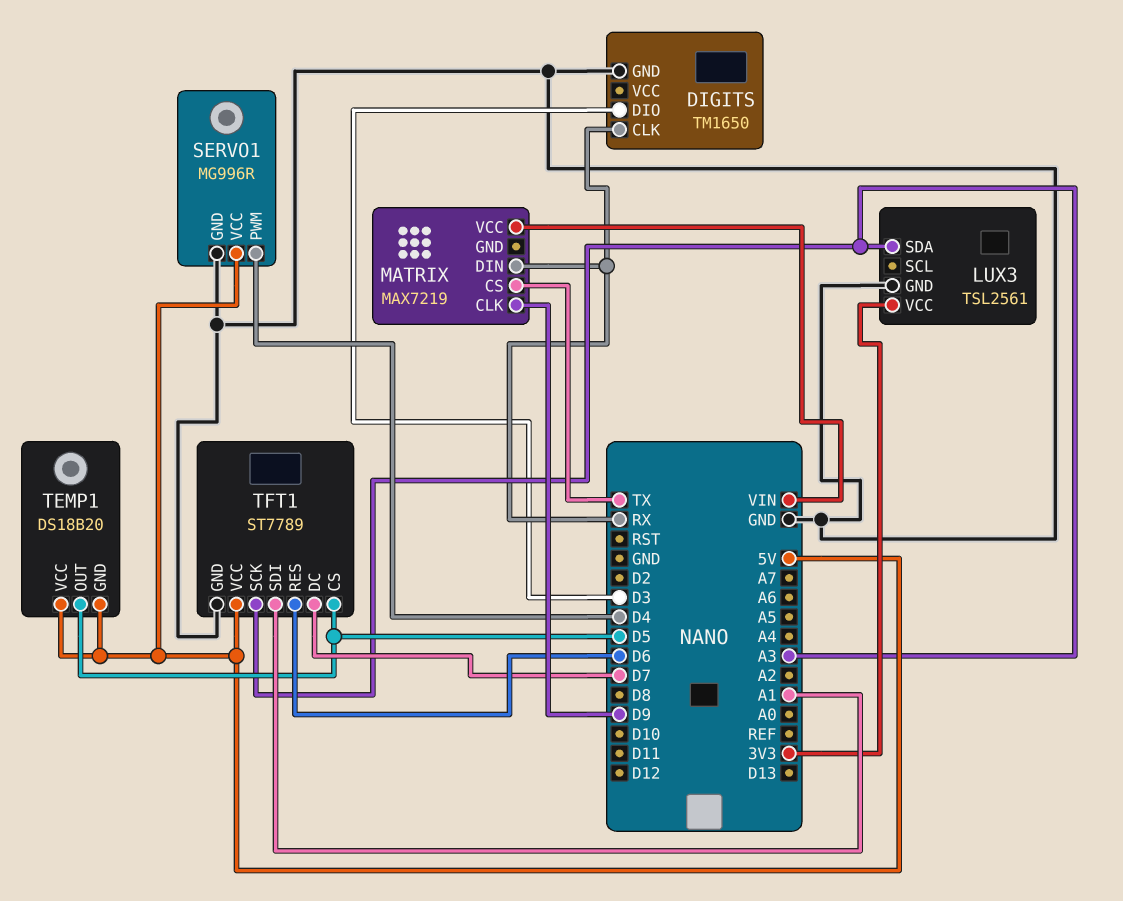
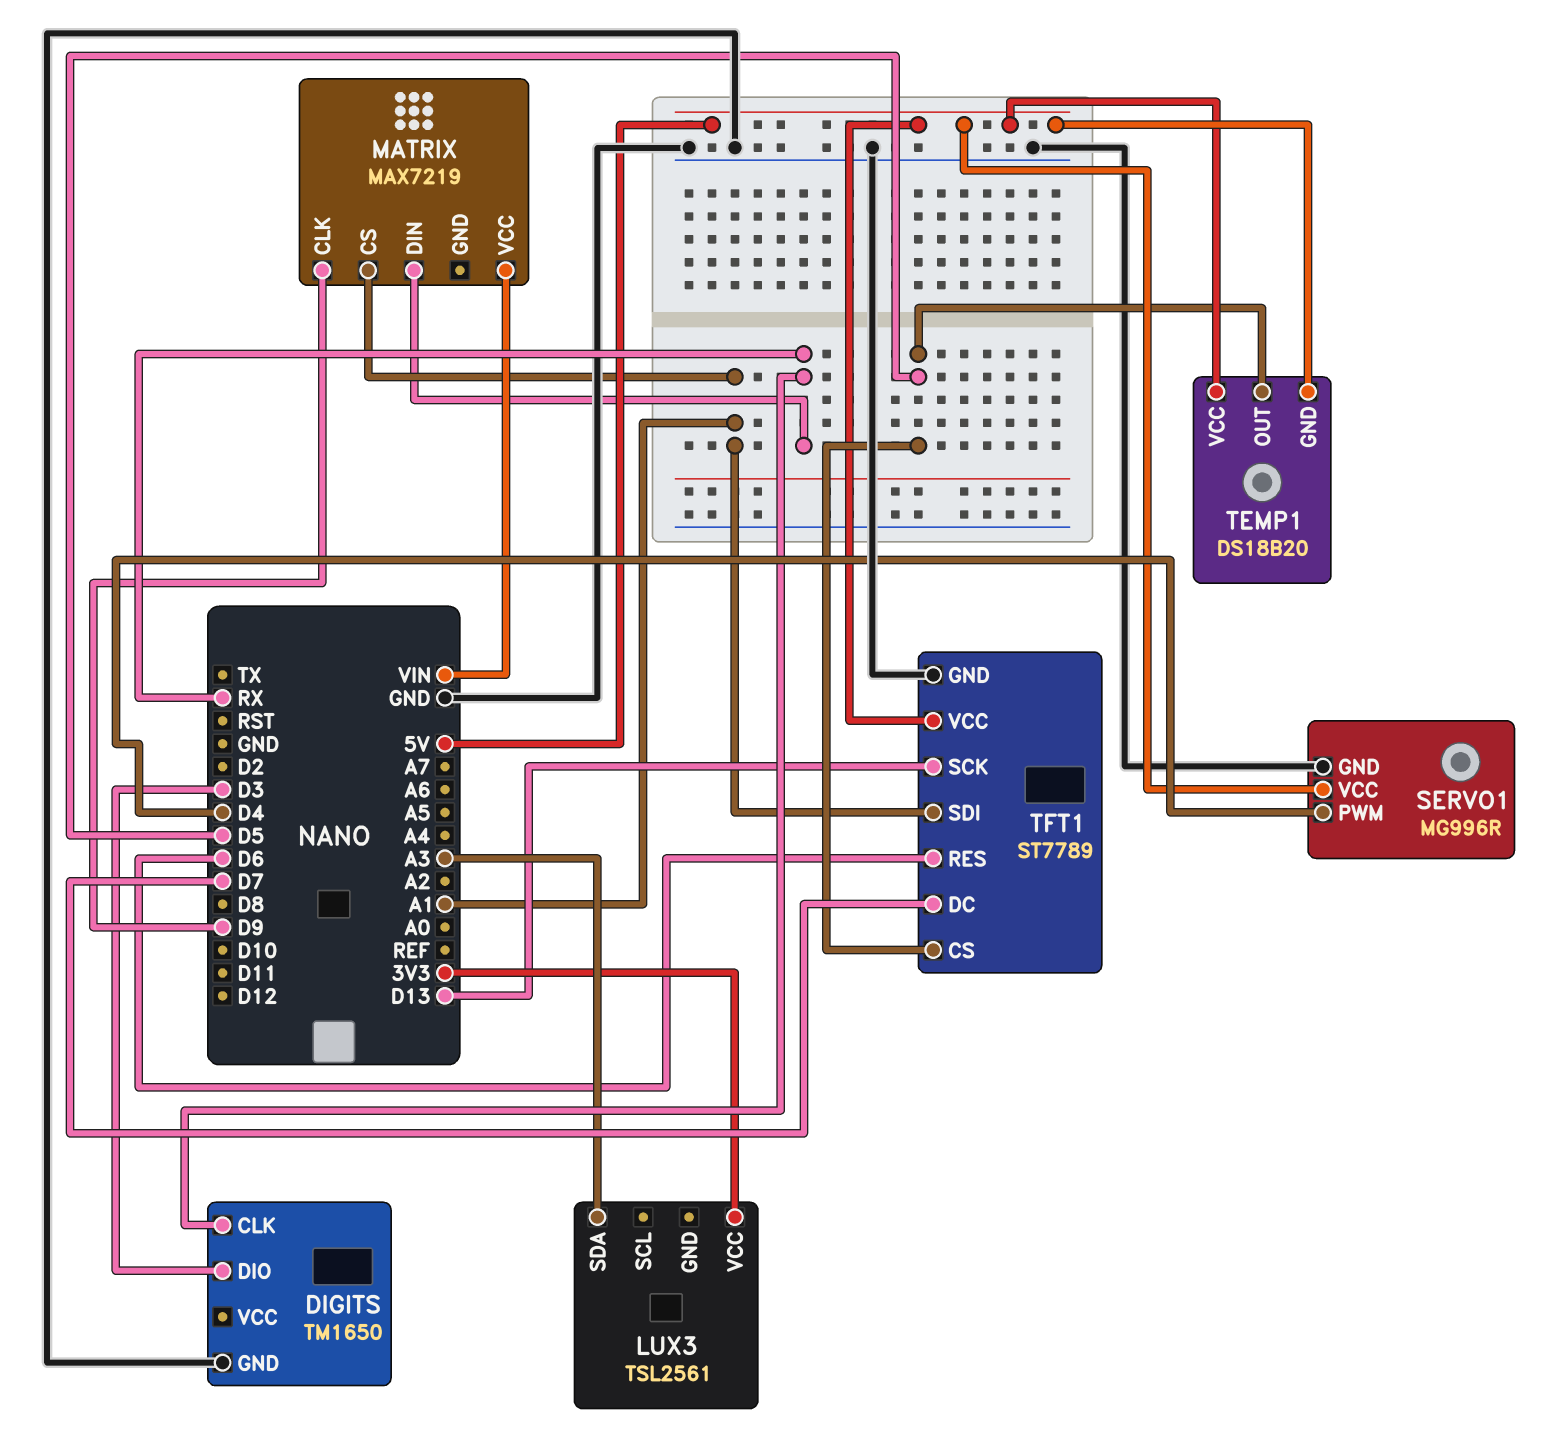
LUX3 pin GND: GND -> none
MATRIX pin CS: TX -> A1
TFT1 pin SCK: A3 -> D13

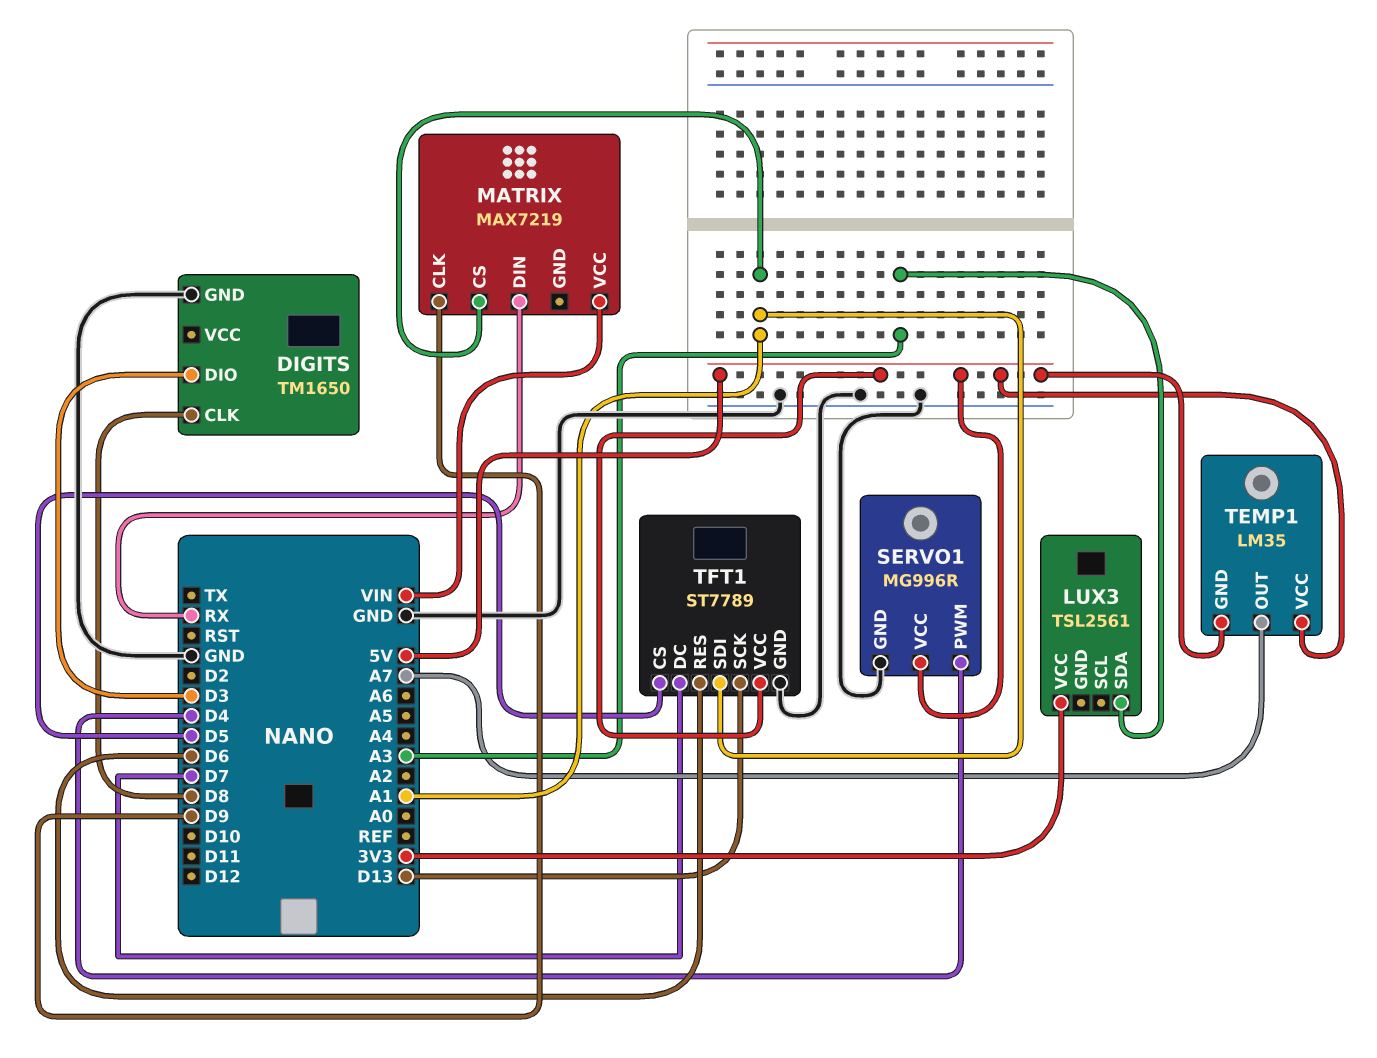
DIGITS pin CLK: RX -> D8
TEMP1: DS18B20 -> LM35
TEMP1 pin OUT: D5 -> A7

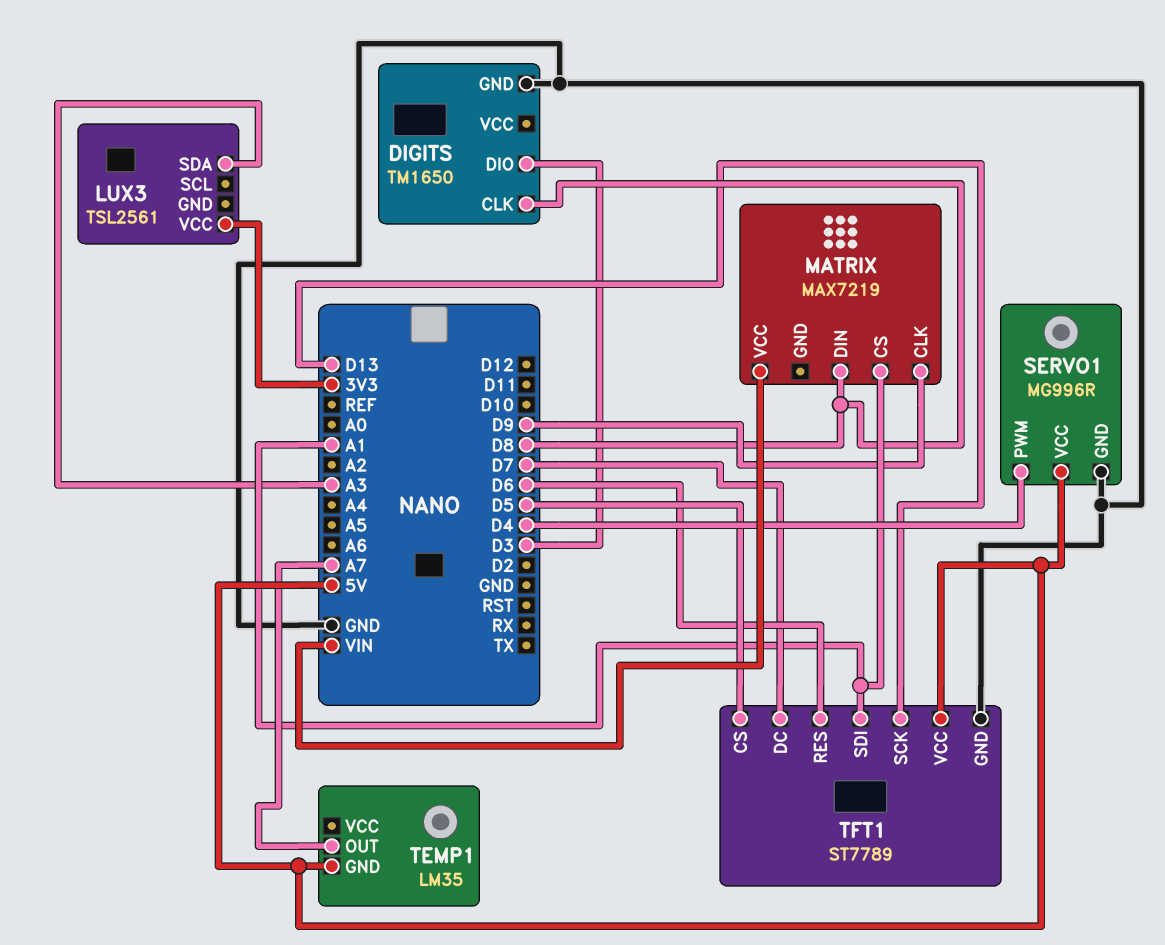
MATRIX pin DIN: RX -> D8
TEMP1 pin VCC: 5V -> none

